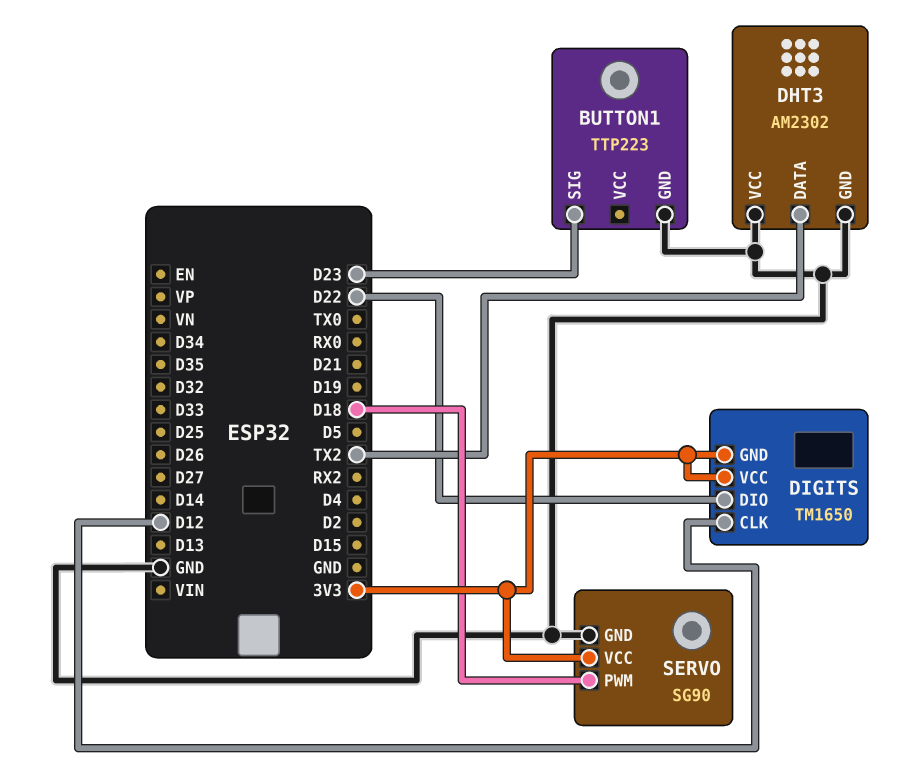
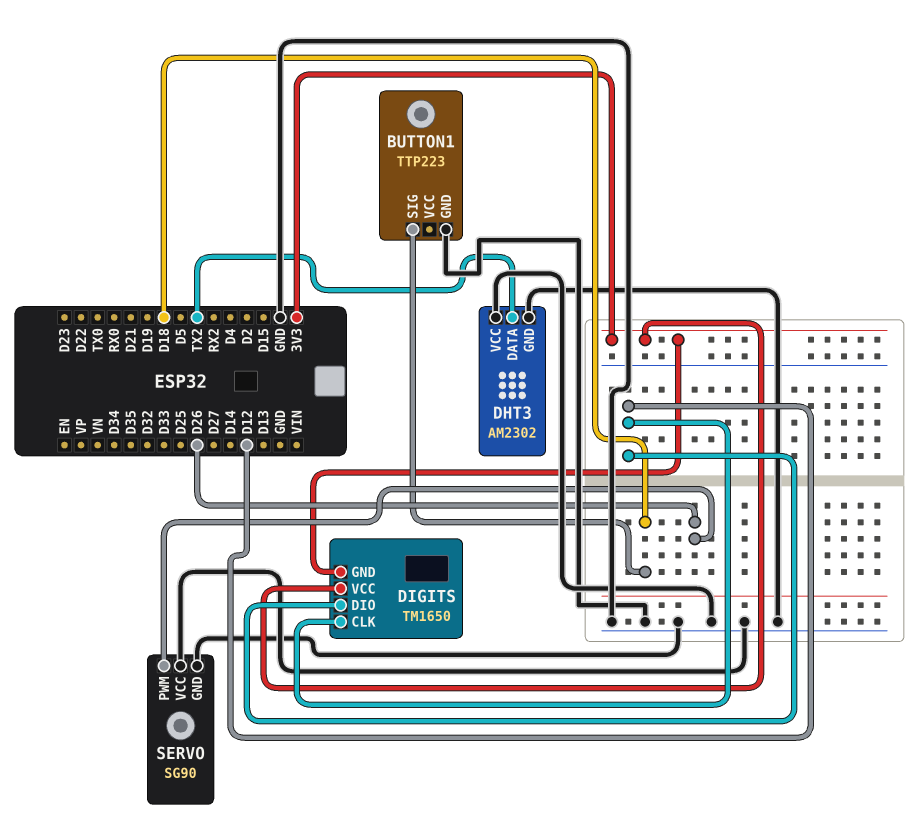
BUTTON1 pin SIG: D23 -> D18
DIGITS pin DIO: D22 -> D12
SERVO pin PWM: D18 -> D26
SERVO pin VCC: 3V3 -> GND

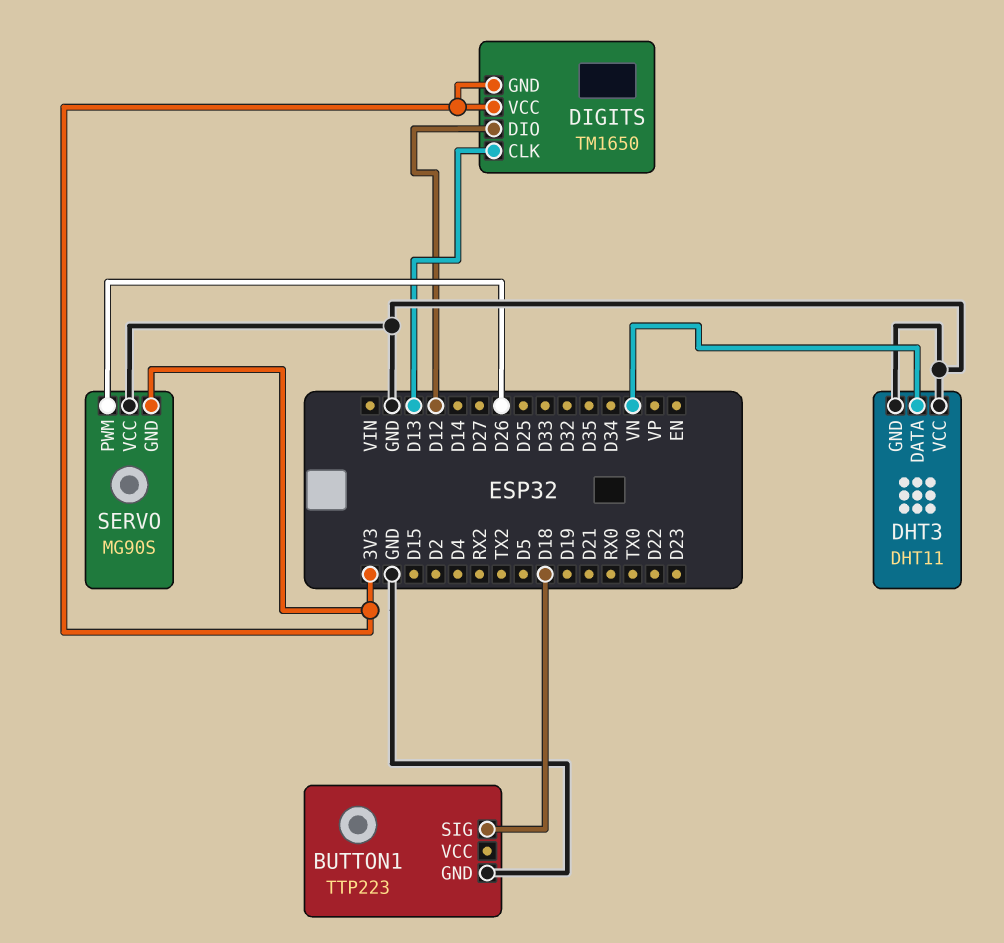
DHT3: AM2302 -> DHT11
DHT3 pin DATA: TX2 -> VN
DIGITS pin CLK: D12 -> D13
SERVO: SG90 -> MG90S
SERVO pin GND: GND -> 3V3

